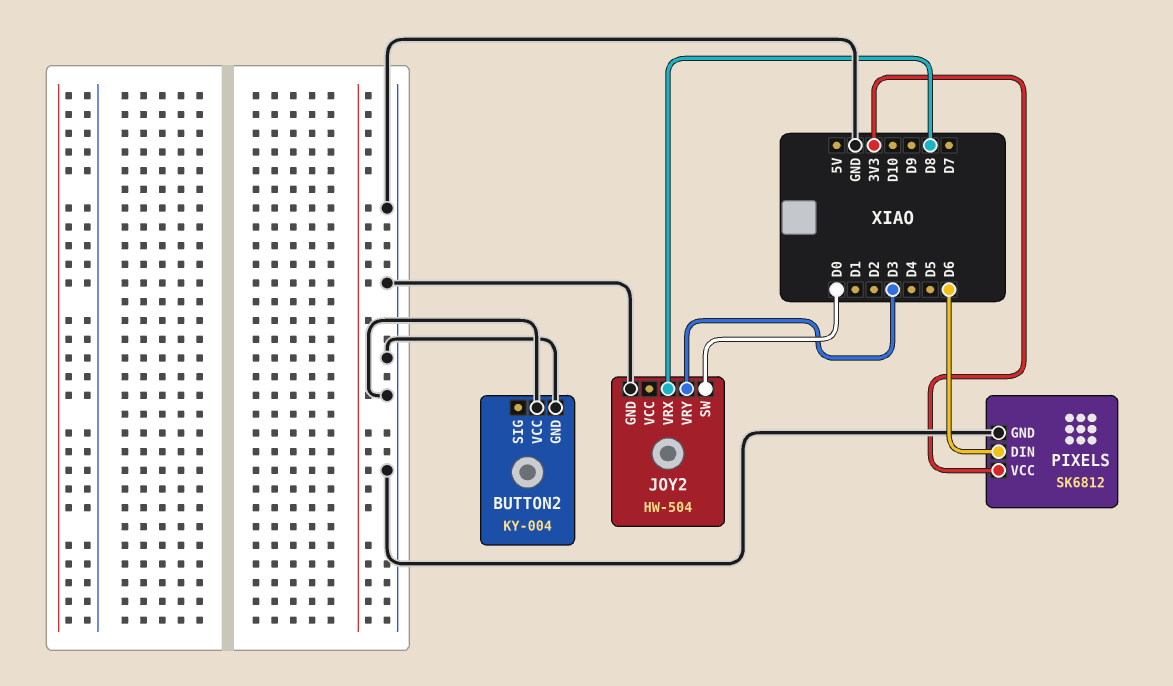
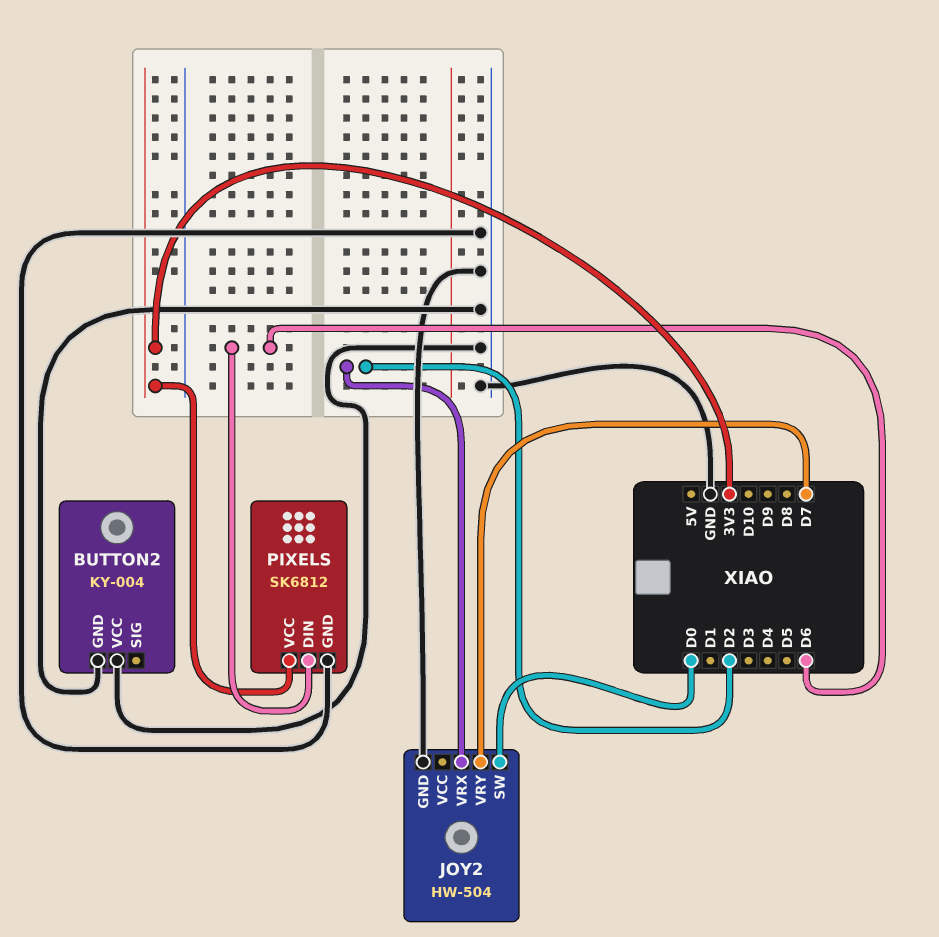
JOY2 pin VRX: D8 -> D2
JOY2 pin VRY: D3 -> D7

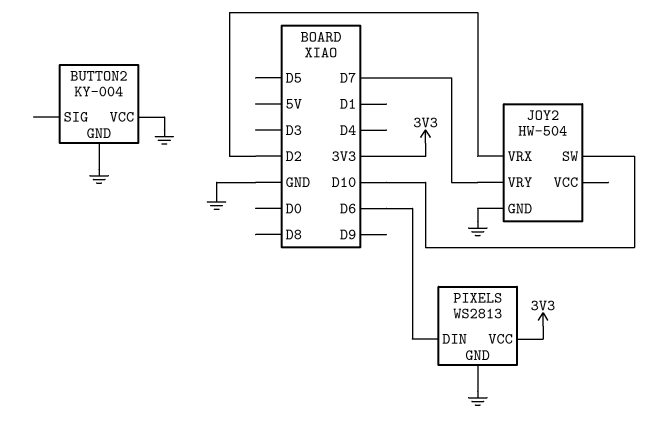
JOY2 pin SW: D0 -> D10
PIXELS: SK6812 -> WS2813

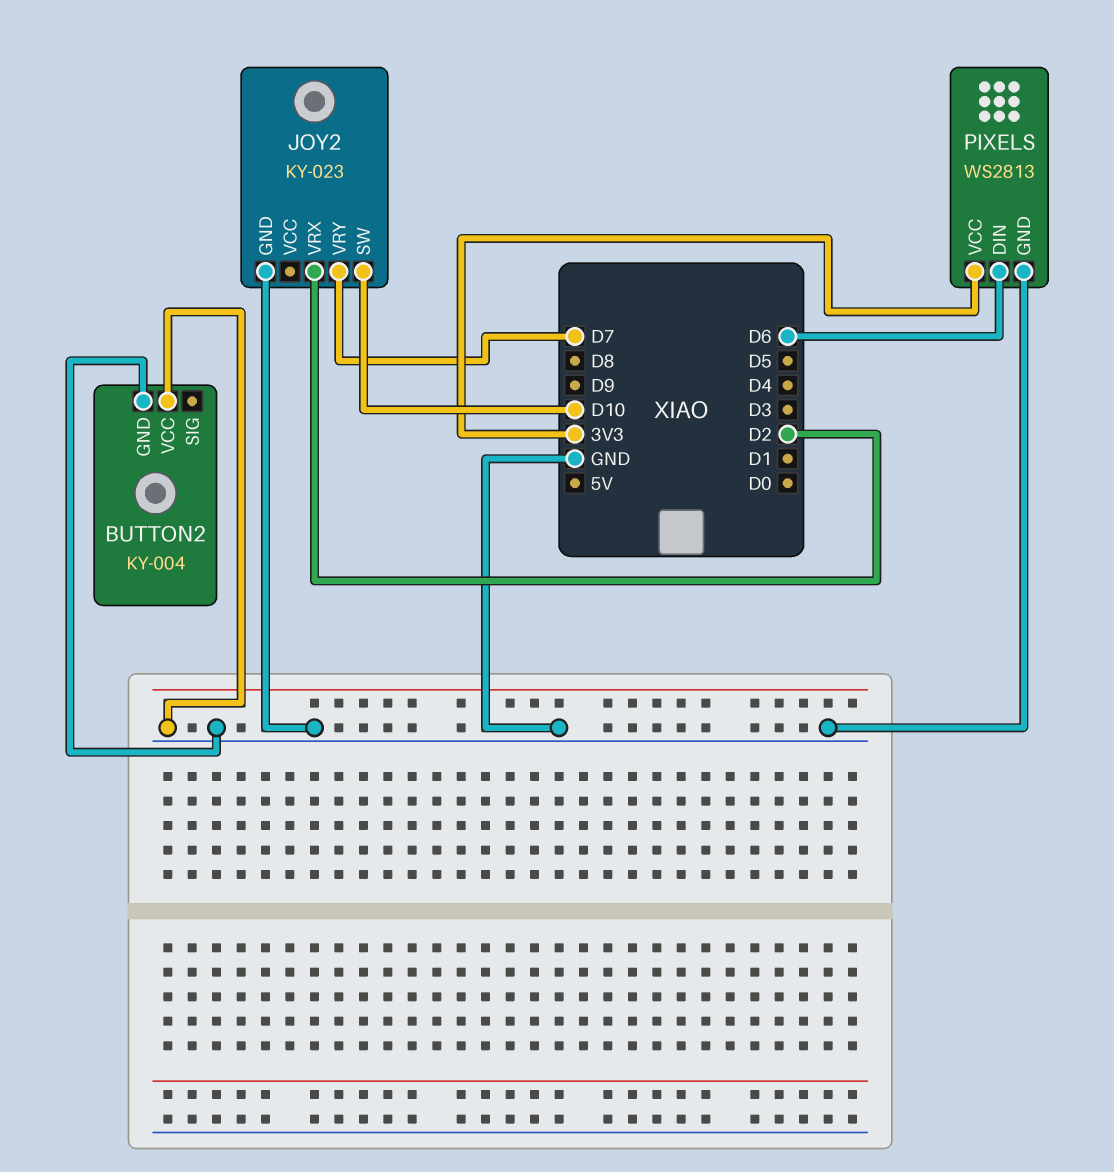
JOY2: HW-504 -> KY-023

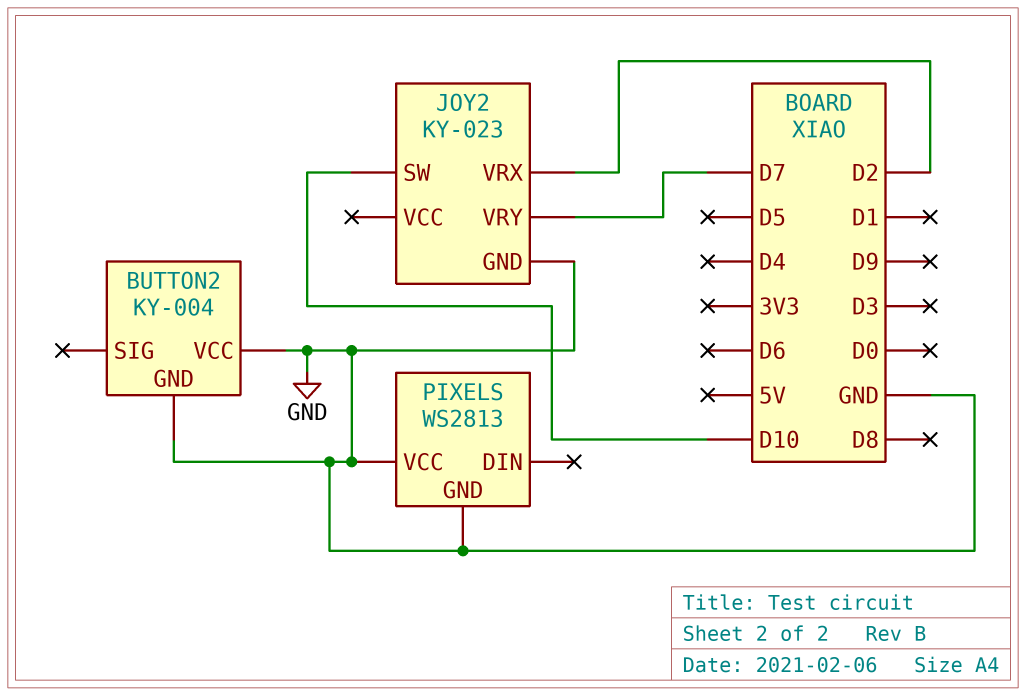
PIXELS pin DIN: D6 -> none
PIXELS pin VCC: 3V3 -> GND

